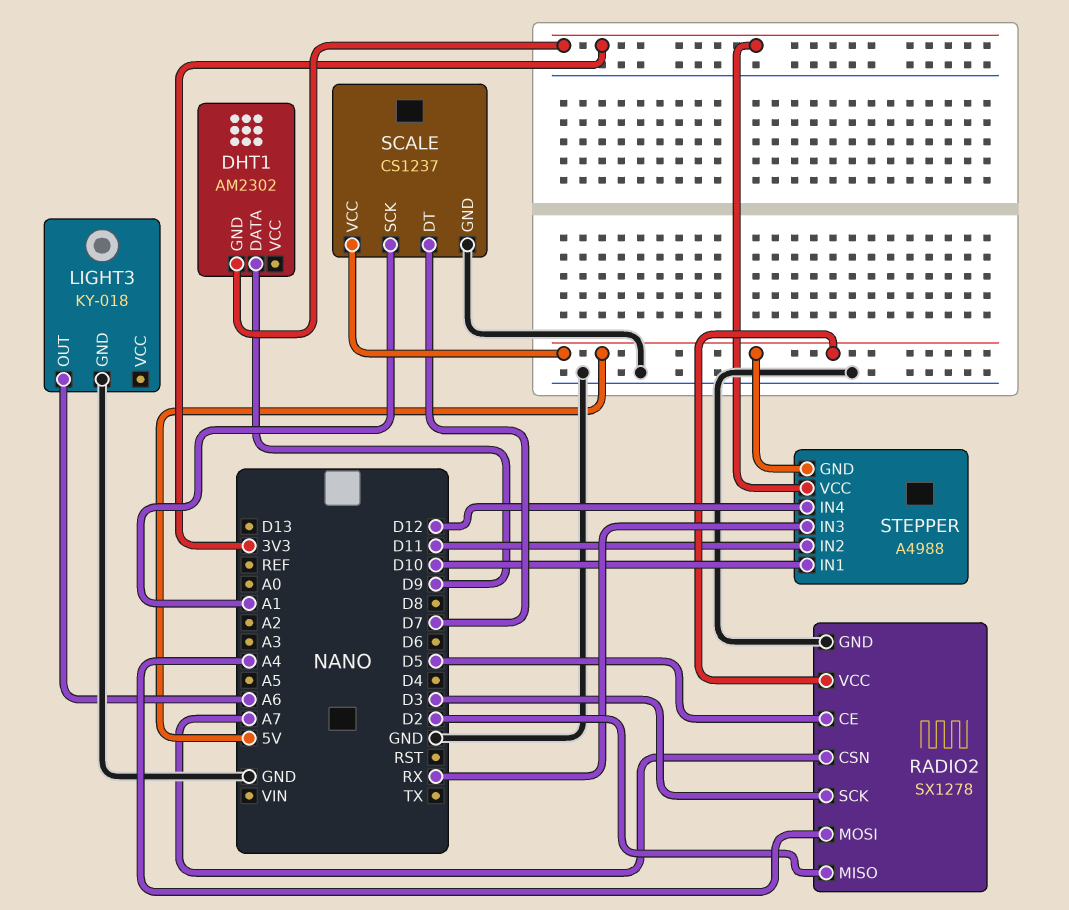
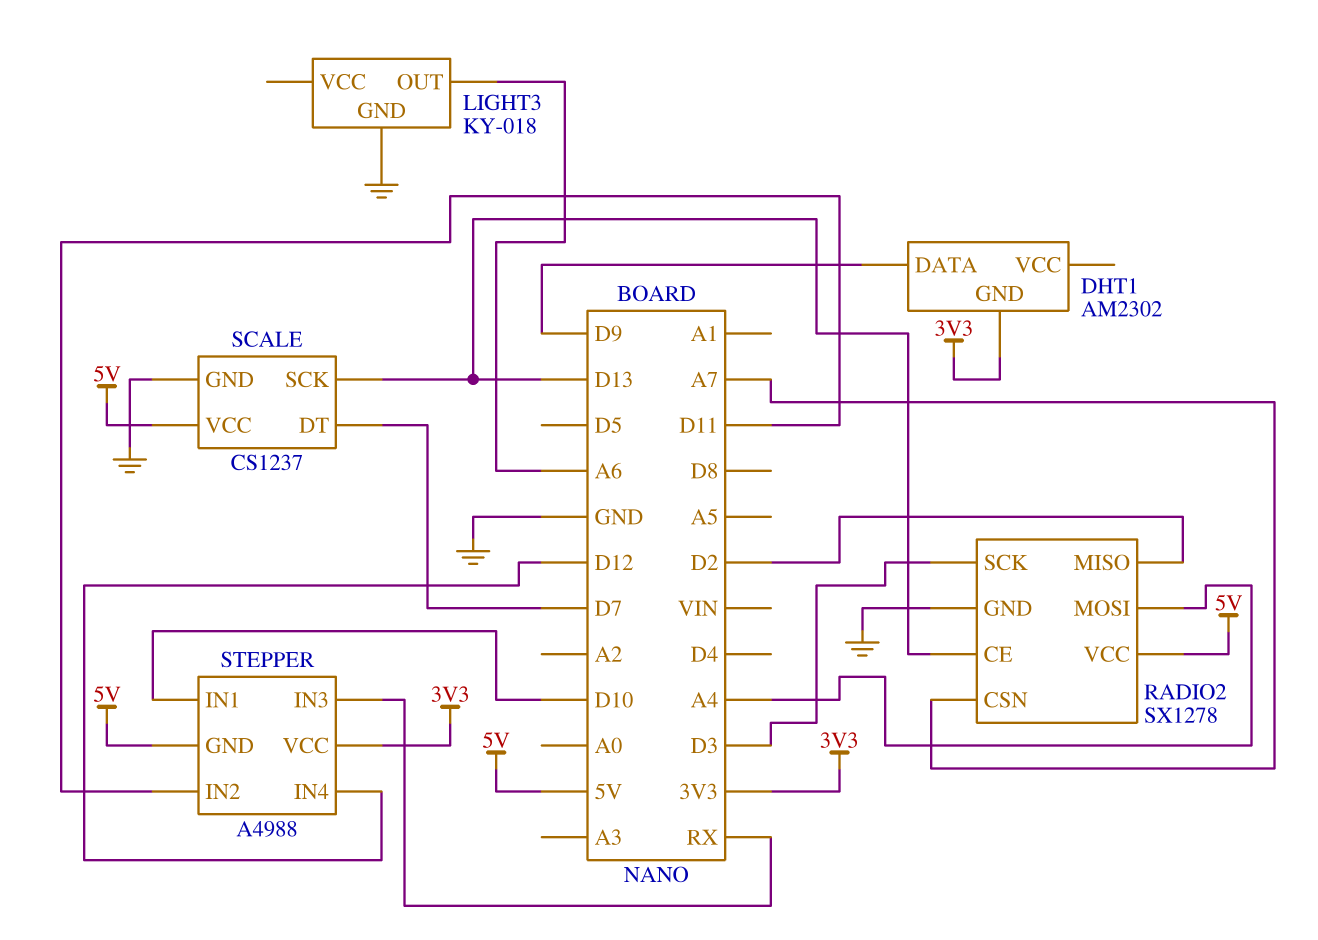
RADIO2 pin CE: D5 -> D13
SCALE pin SCK: A1 -> D13

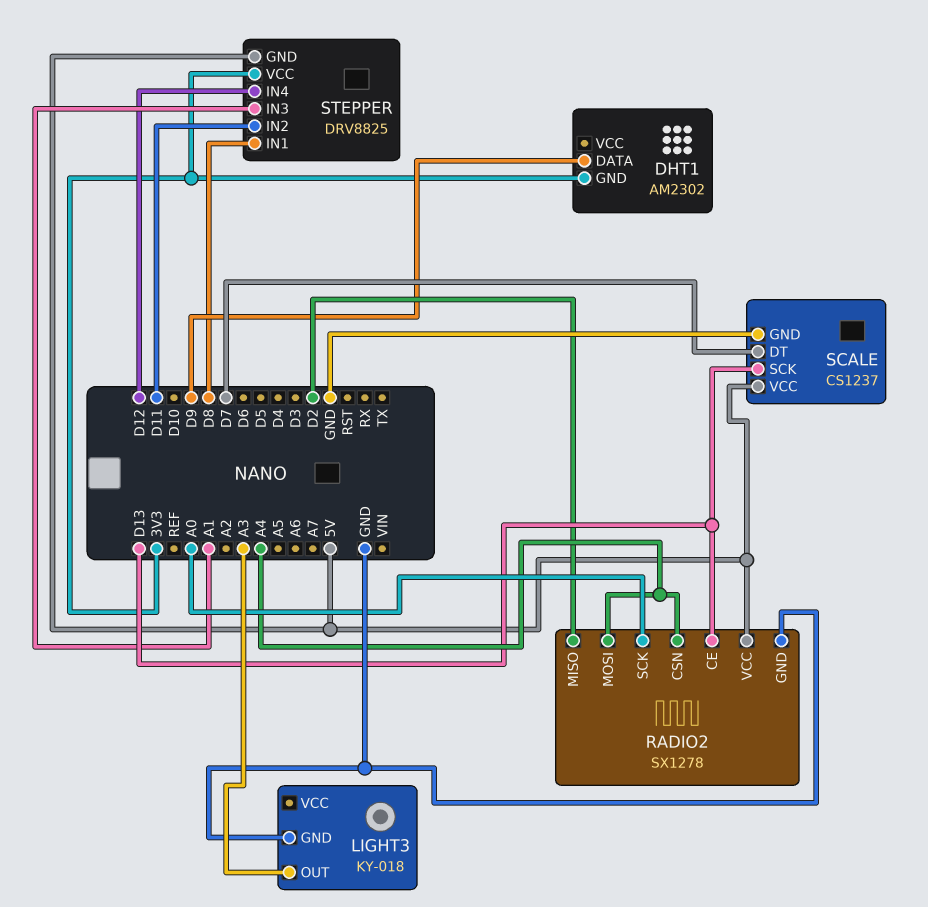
LIGHT3 pin OUT: A6 -> A3
RADIO2 pin CSN: A7 -> A4
RADIO2 pin SCK: D3 -> A0
STEPPER: A4988 -> DRV8825
STEPPER pin IN1: D10 -> D8
STEPPER pin IN3: RX -> A1

